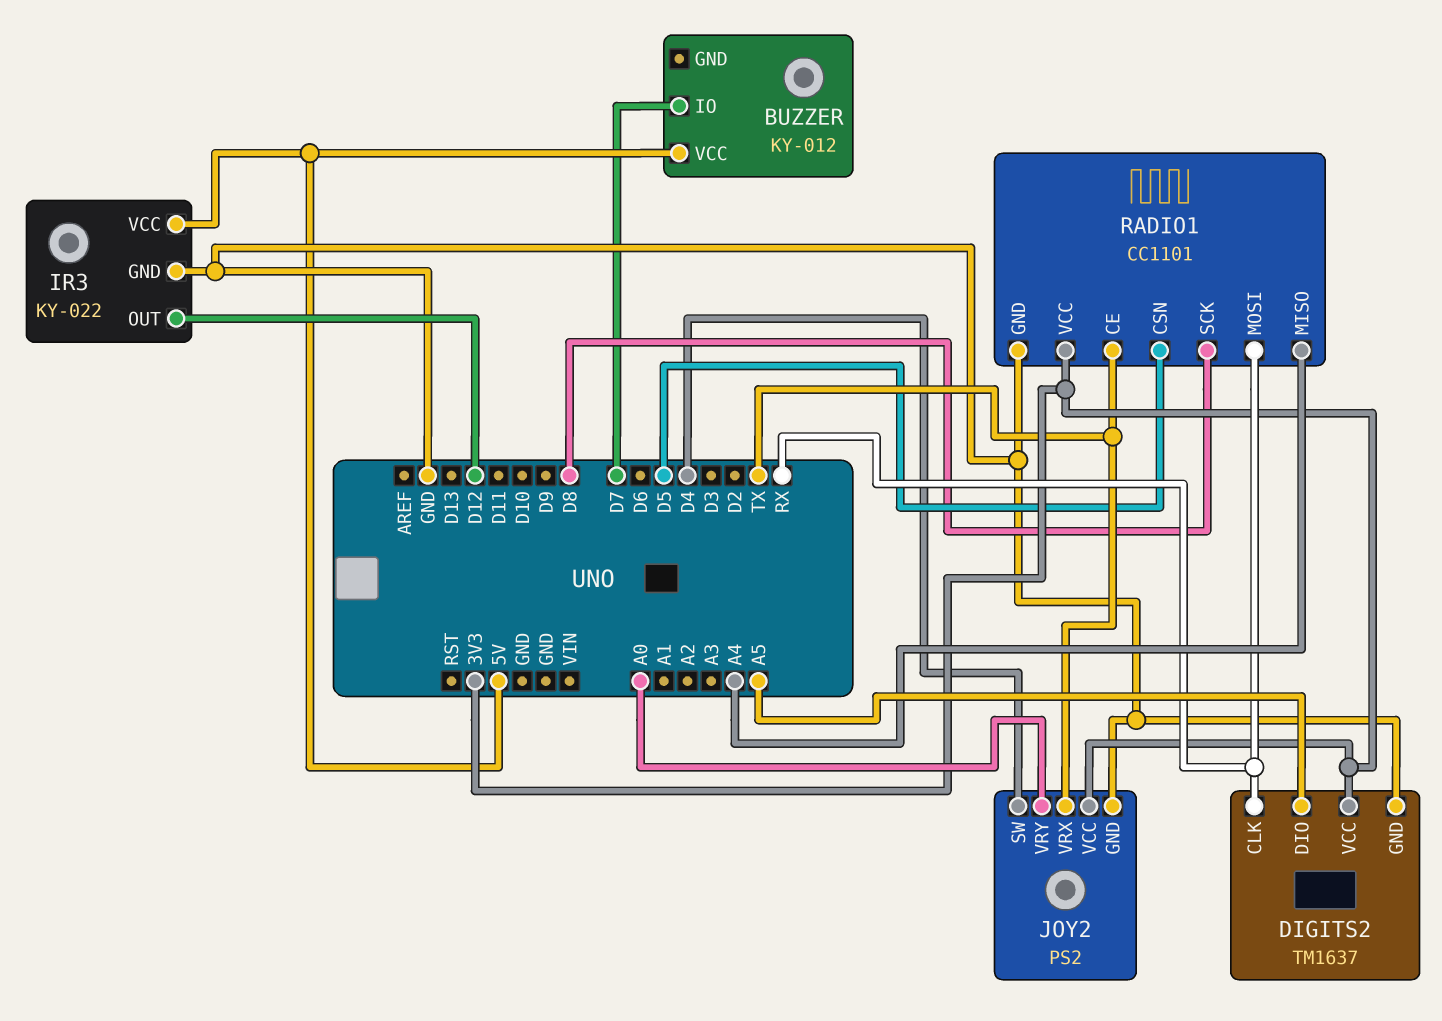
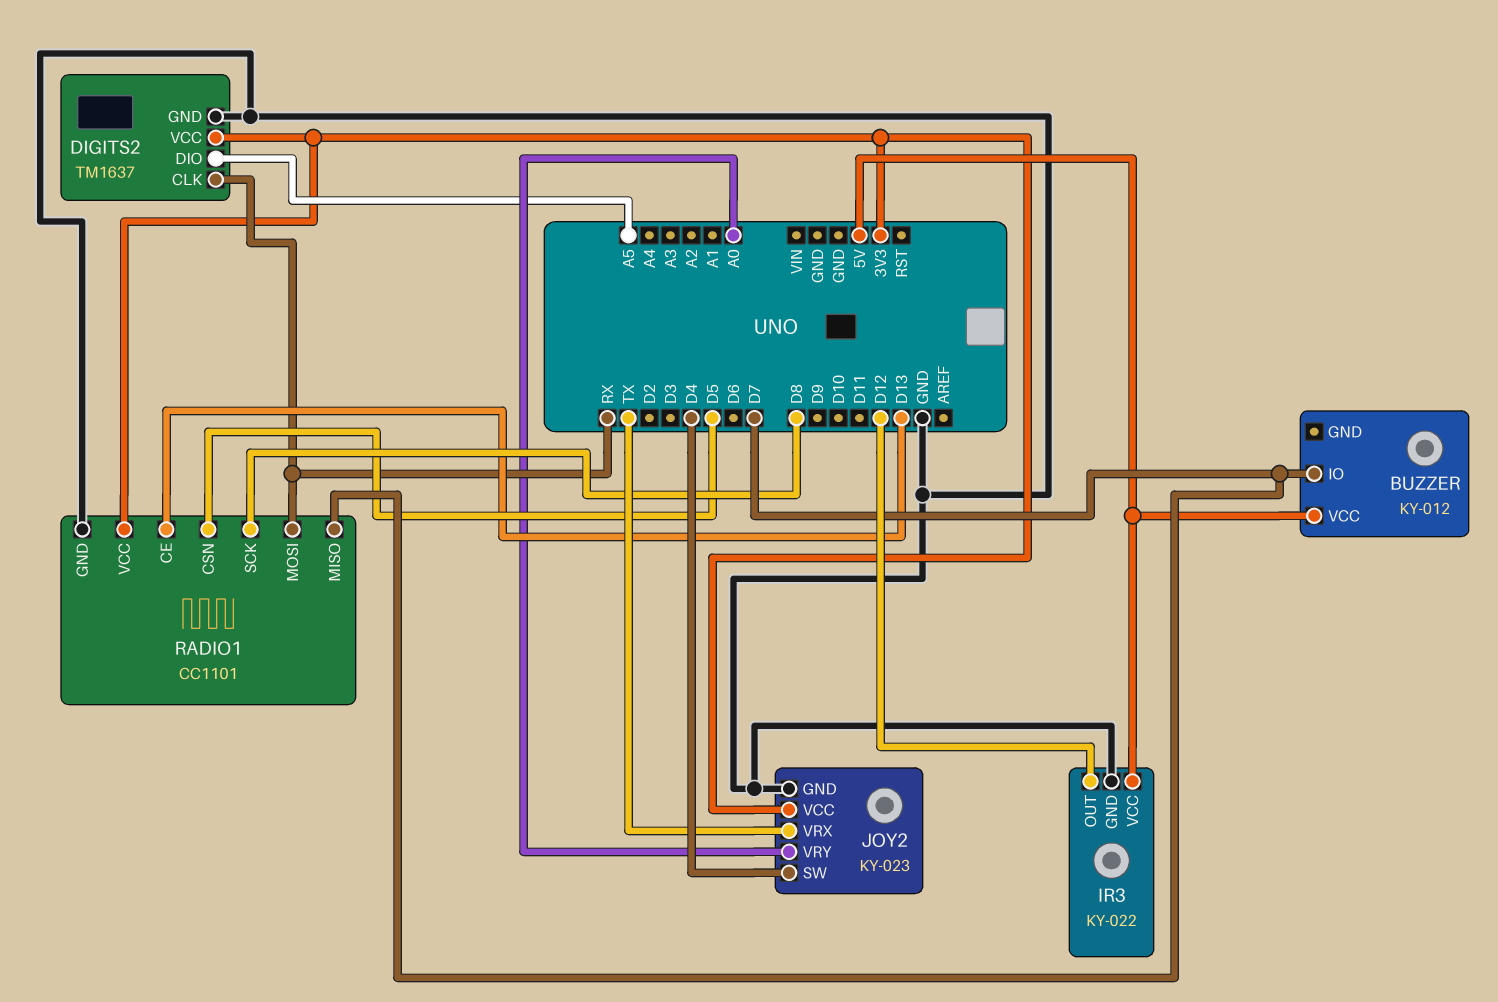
JOY2: PS2 -> KY-023
RADIO1 pin CE: TX -> D13
RADIO1 pin MISO: A4 -> D7

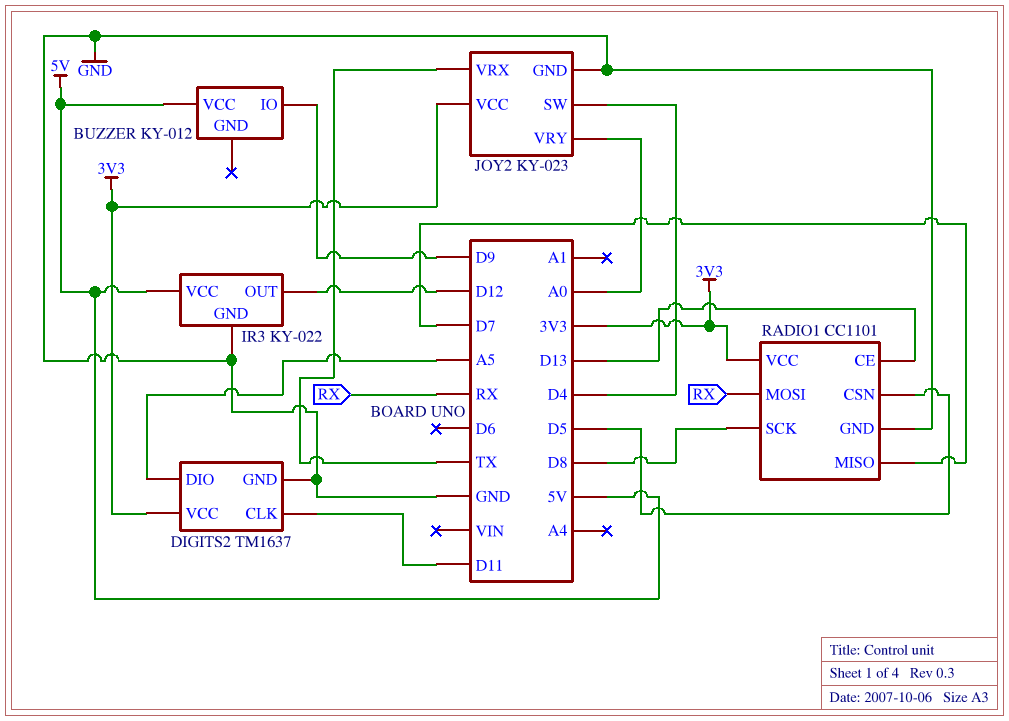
BUZZER pin IO: D7 -> D9
DIGITS2 pin CLK: RX -> D11

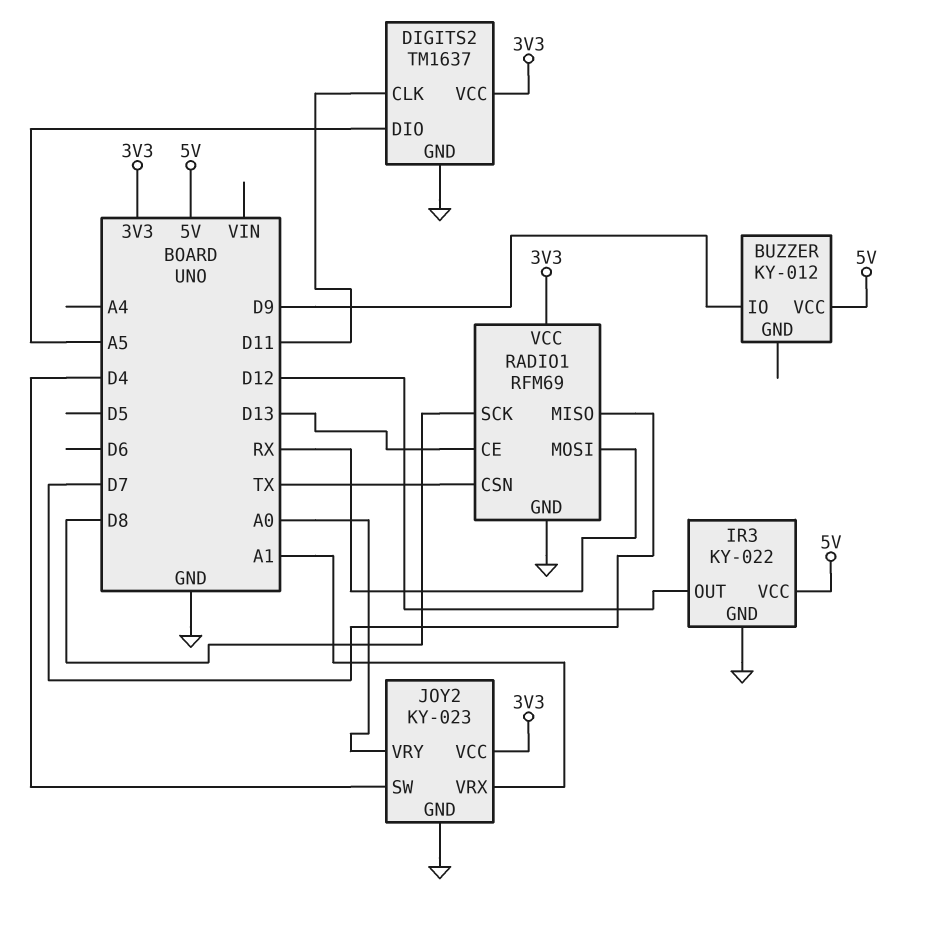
JOY2 pin VRX: TX -> A1
RADIO1: CC1101 -> RFM69
RADIO1 pin CSN: D5 -> TX

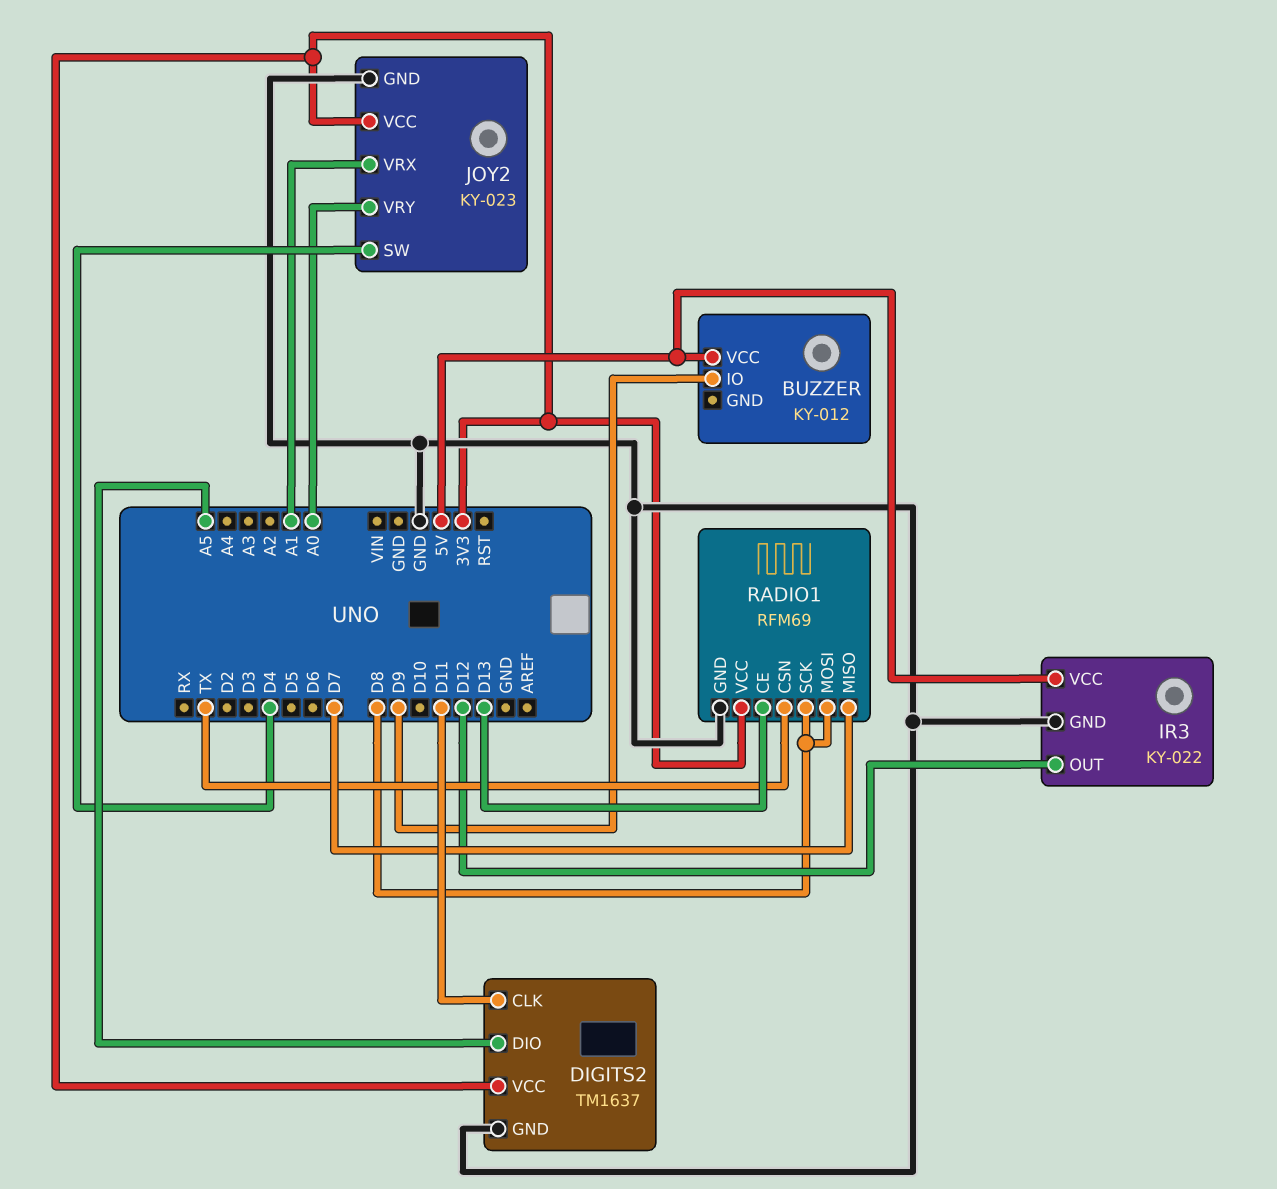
RADIO1 pin MOSI: RX -> D8

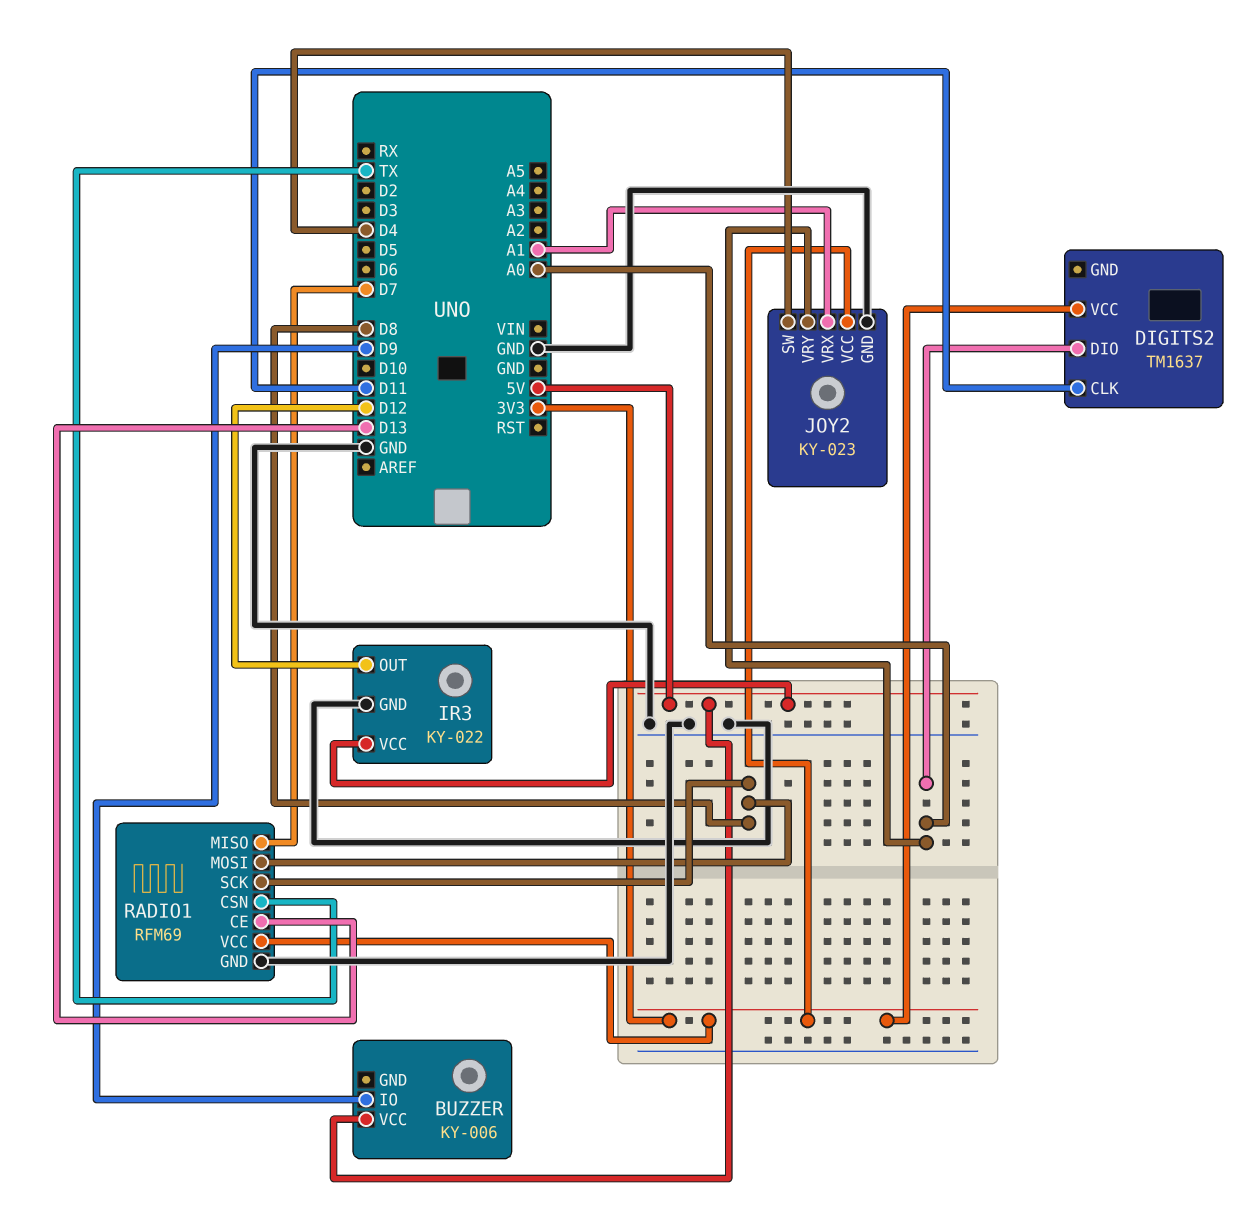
BUZZER: KY-012 -> KY-006
DIGITS2 pin DIO: A5 -> A0
DIGITS2 pin GND: GND -> none

